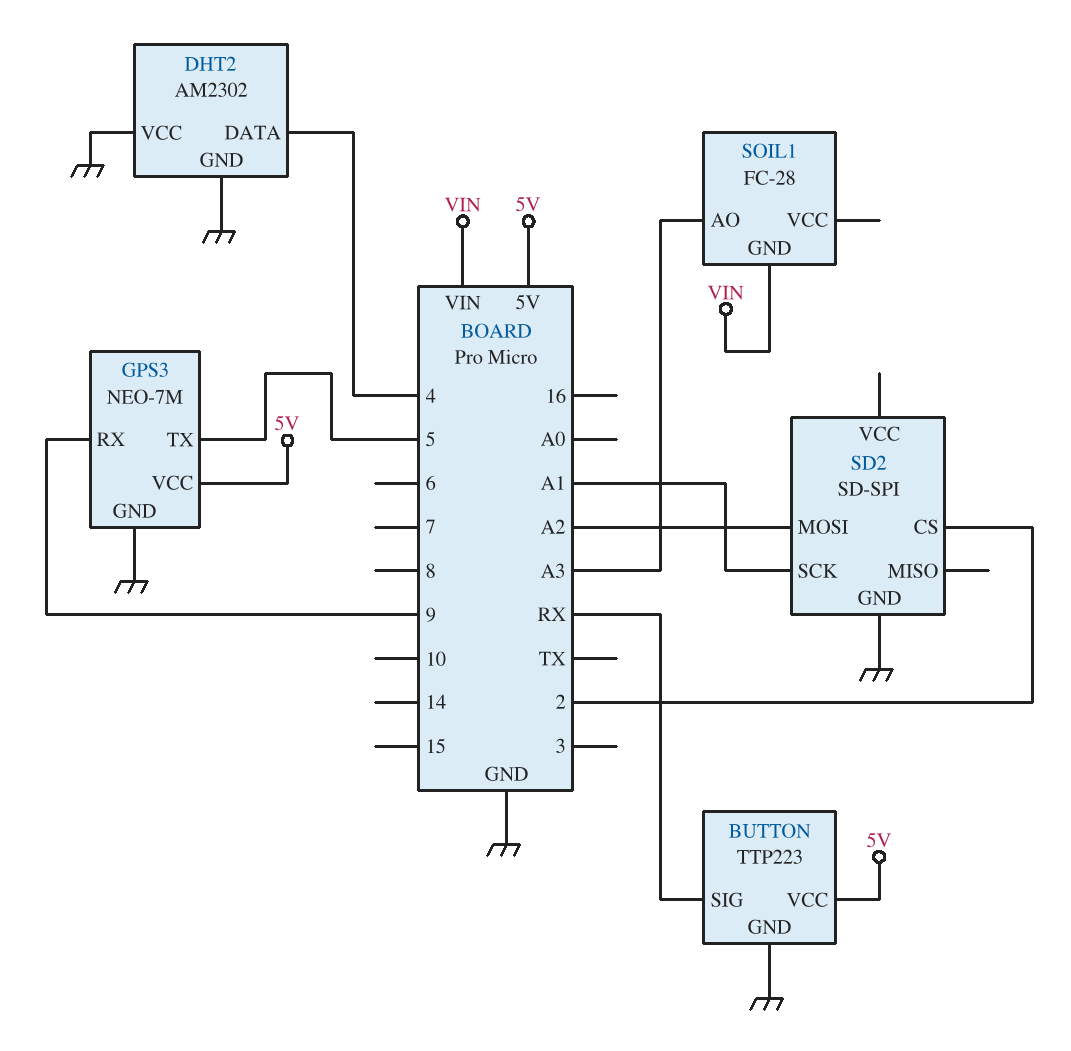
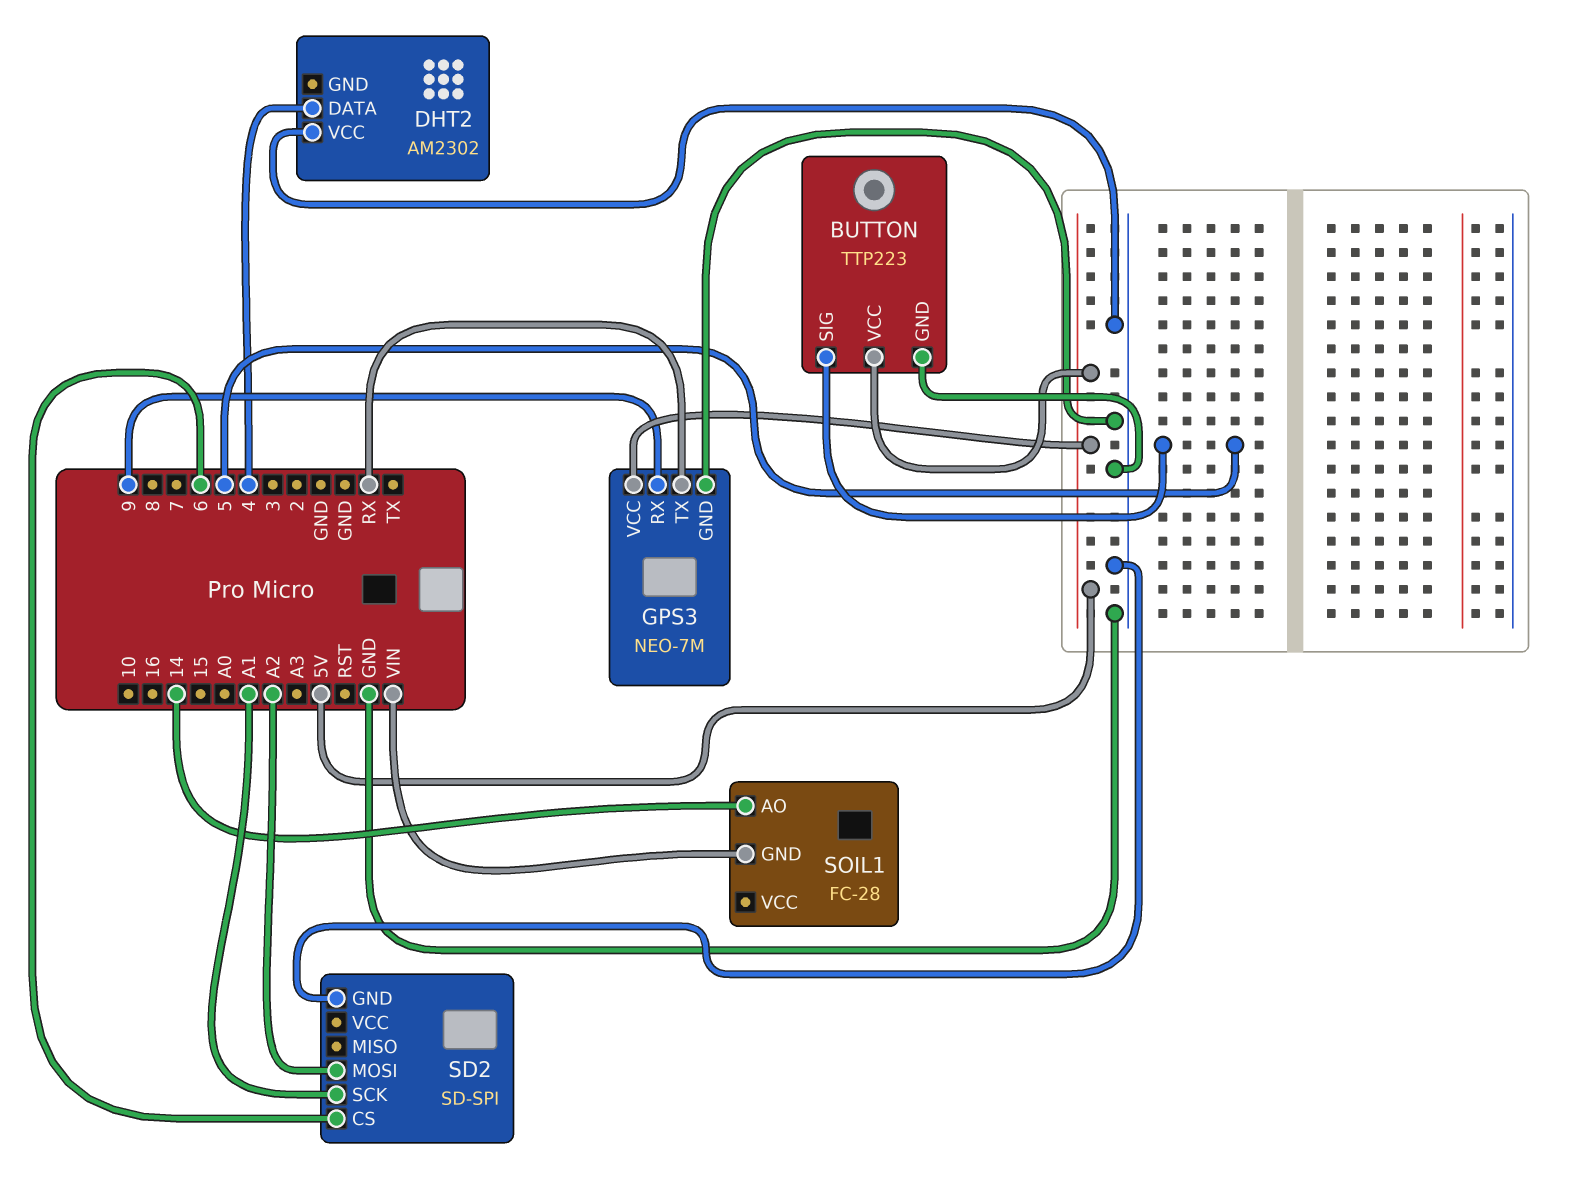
BUTTON pin SIG: RX -> 5
DHT2 pin GND: GND -> none
GPS3 pin TX: 5 -> RX
SD2 pin CS: 2 -> 6
SOIL1 pin AO: A3 -> 14

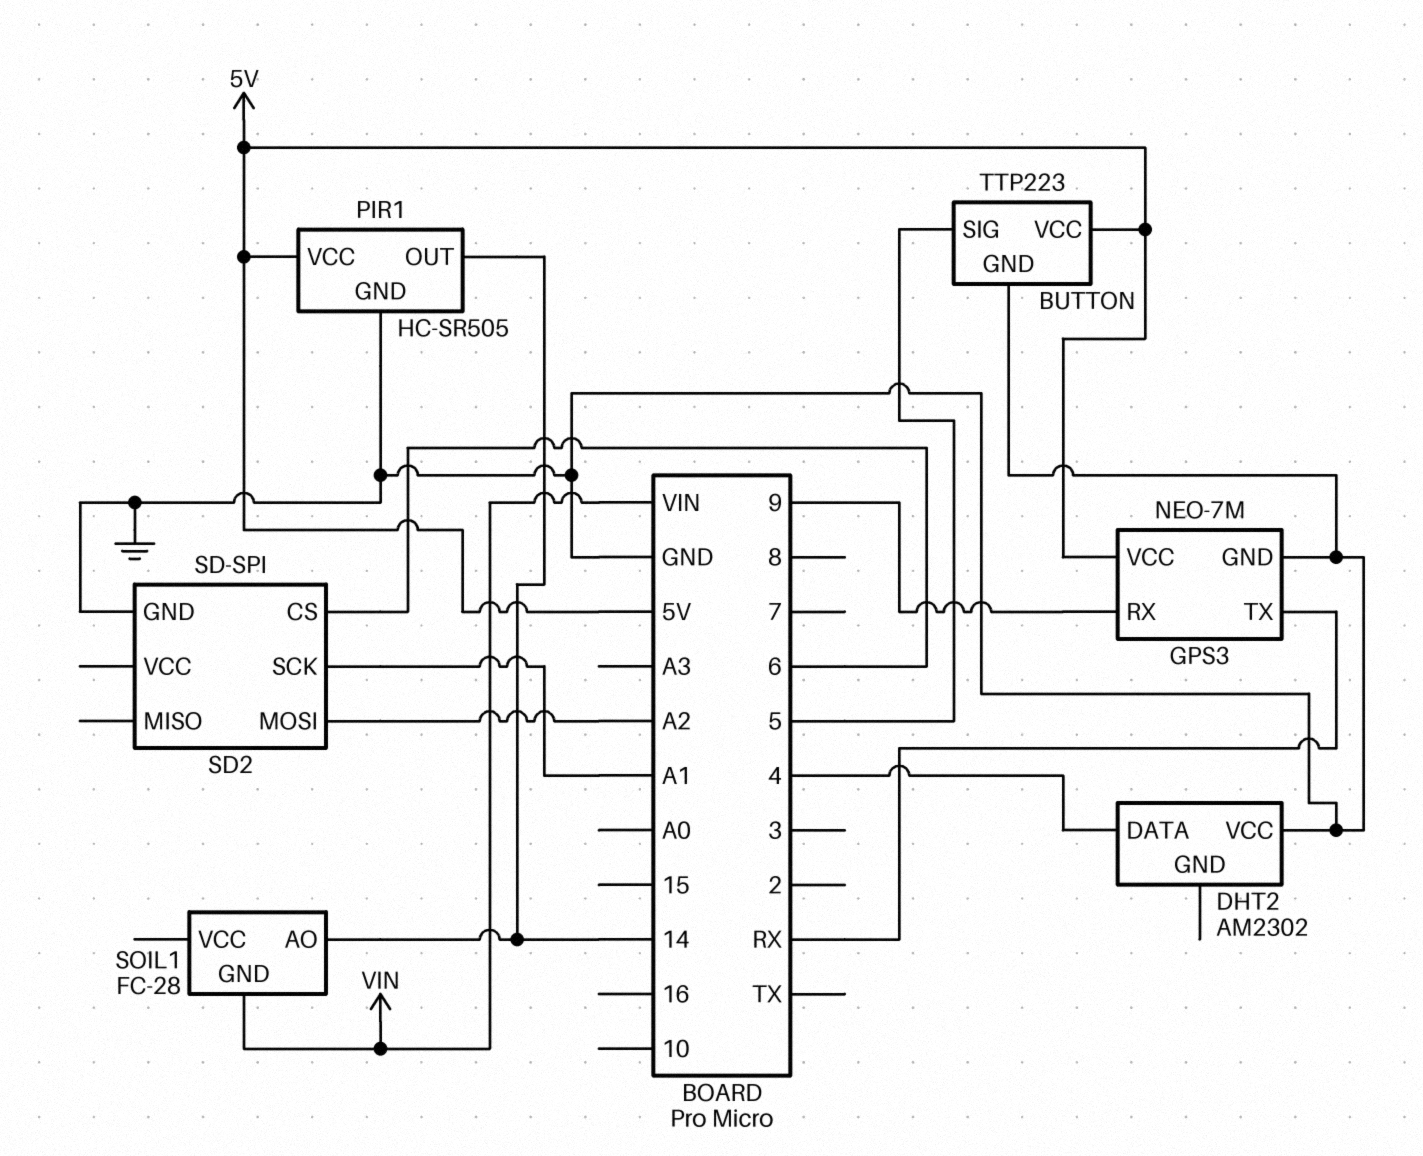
PIR1: none -> HC-SR505
PIR1 pin GND: none -> GND
PIR1 pin OUT: none -> 14
PIR1 pin VCC: none -> 5V

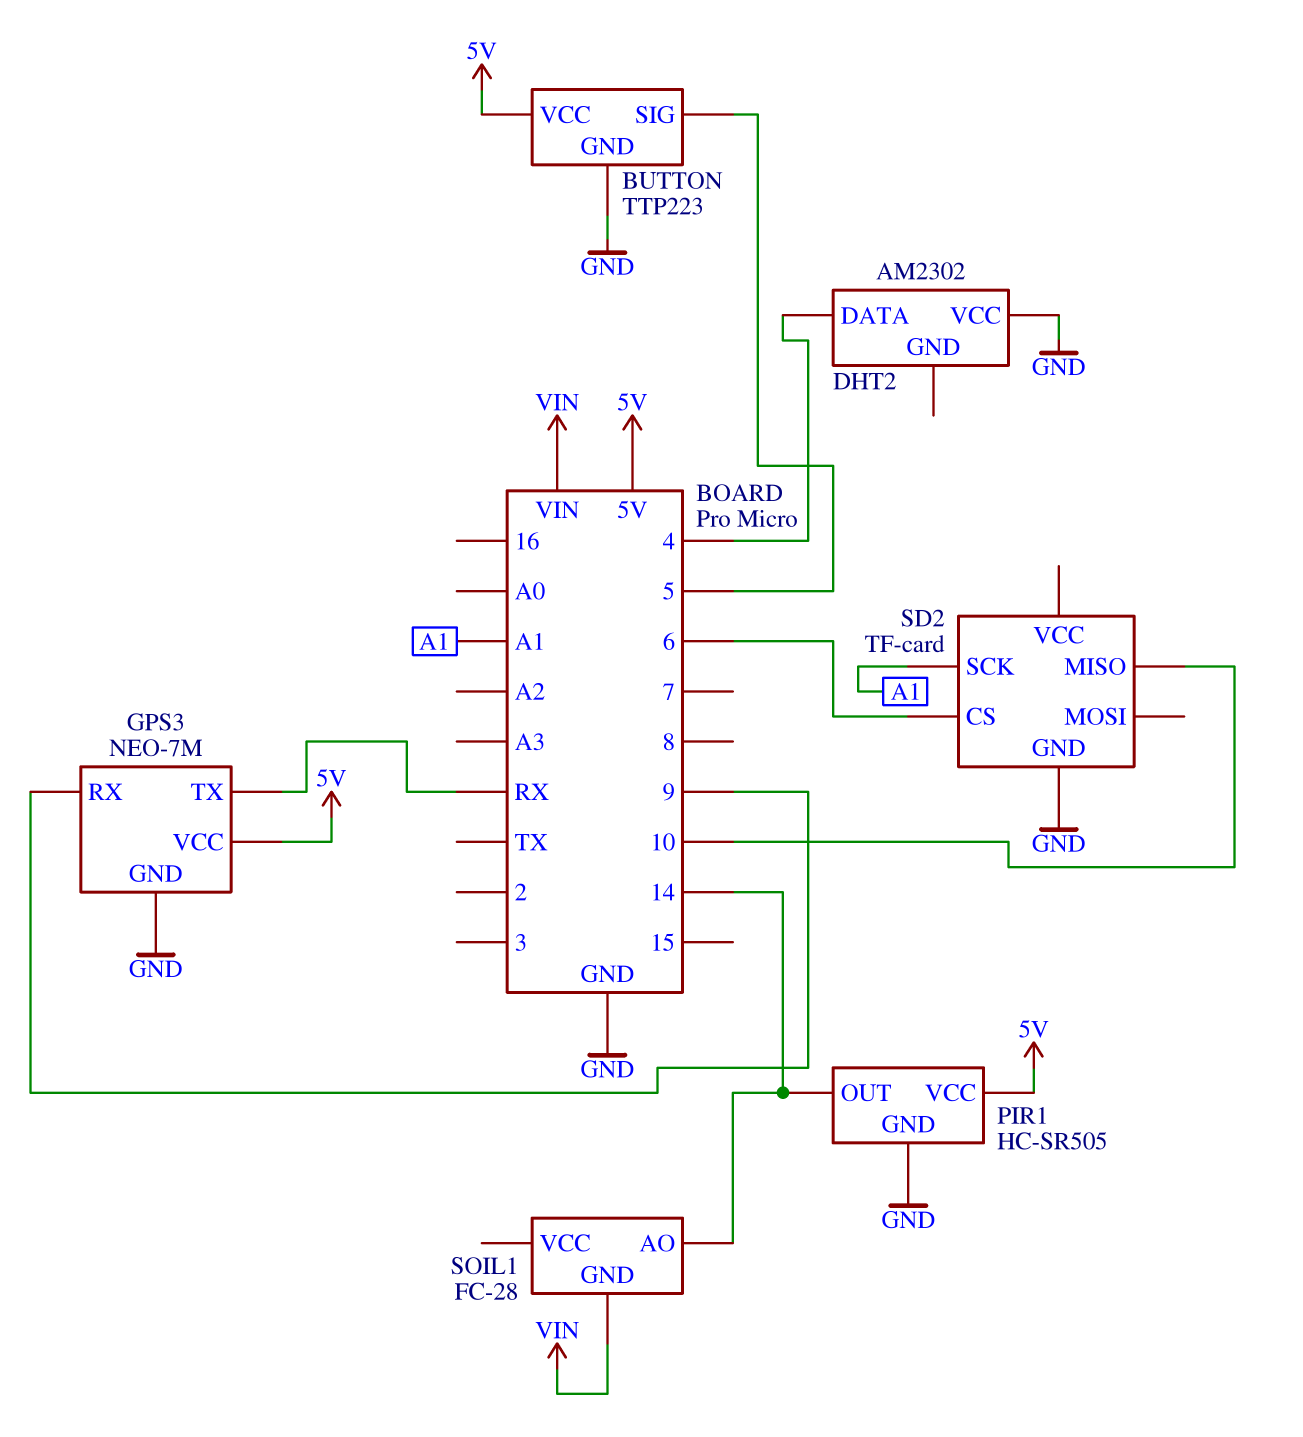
SD2: SD-SPI -> TF-card
SD2 pin MISO: none -> 10
SD2 pin MOSI: A2 -> none

